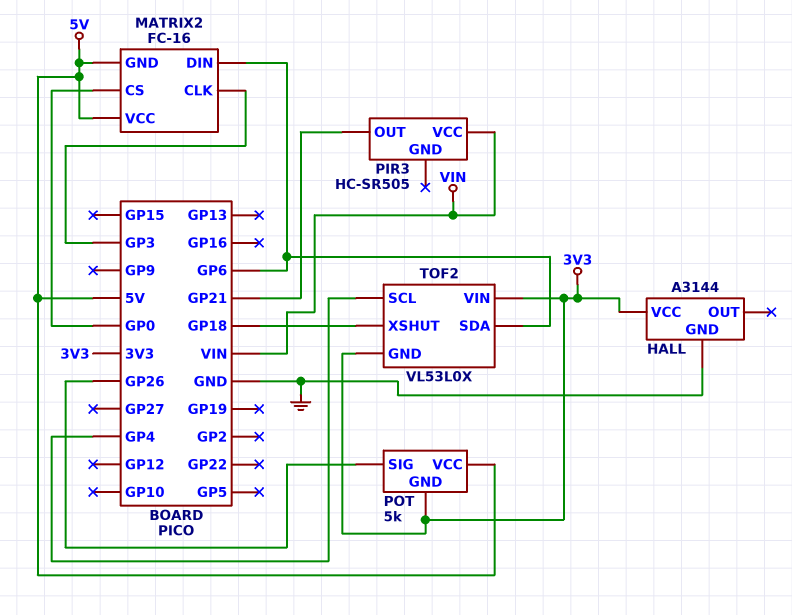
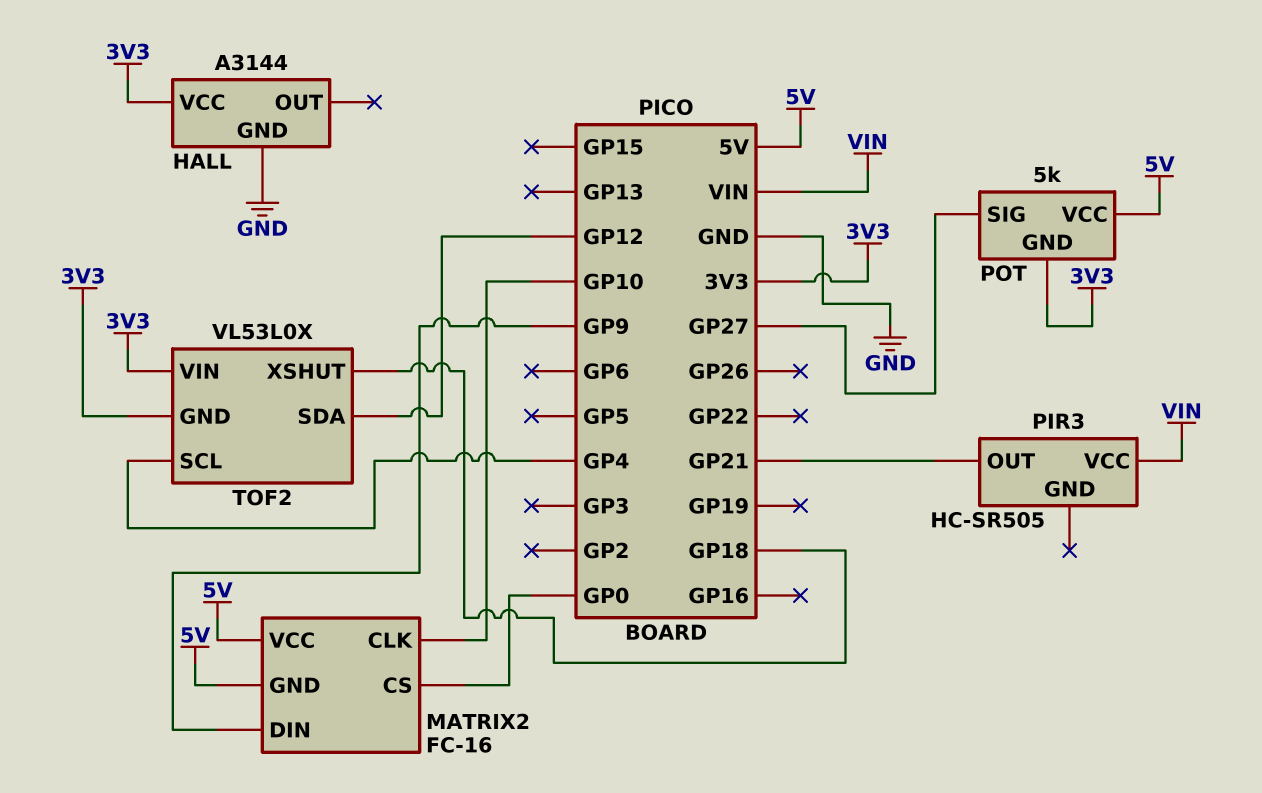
MATRIX2 pin CLK: GP3 -> GP10
MATRIX2 pin DIN: GP6 -> GP9
POT pin SIG: GP26 -> GP27
TOF2 pin SDA: GP6 -> GP12

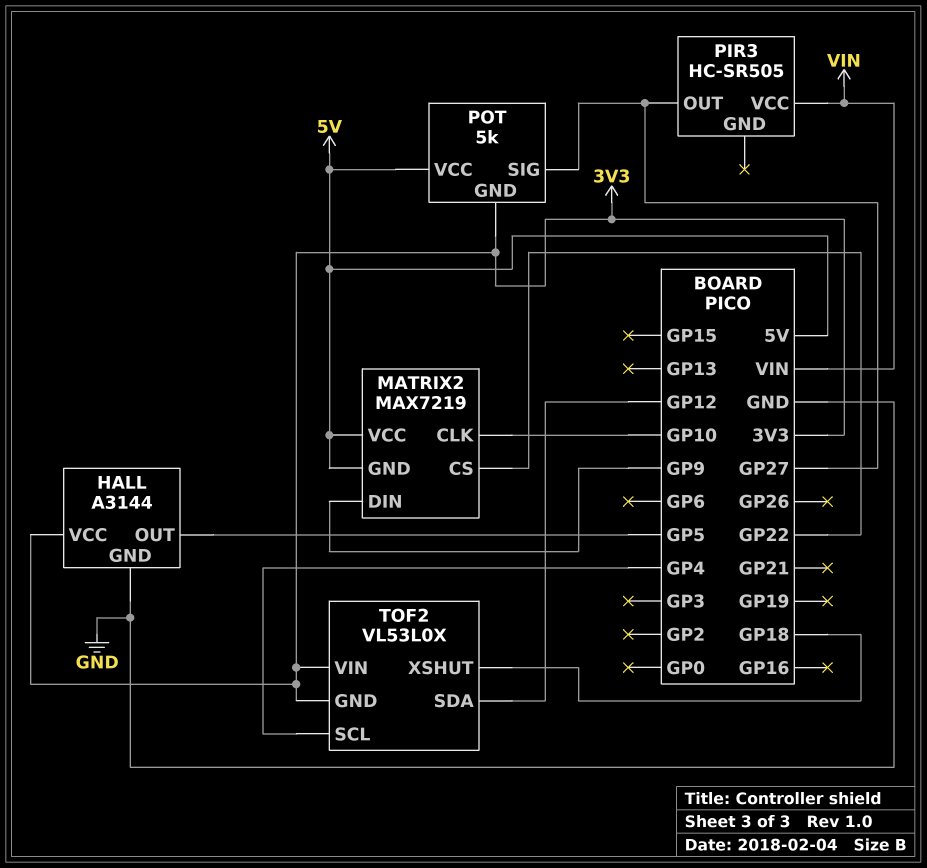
HALL pin OUT: none -> GP5
MATRIX2: FC-16 -> MAX7219
MATRIX2 pin CS: GP0 -> GP22
PIR3 pin OUT: GP21 -> GP27

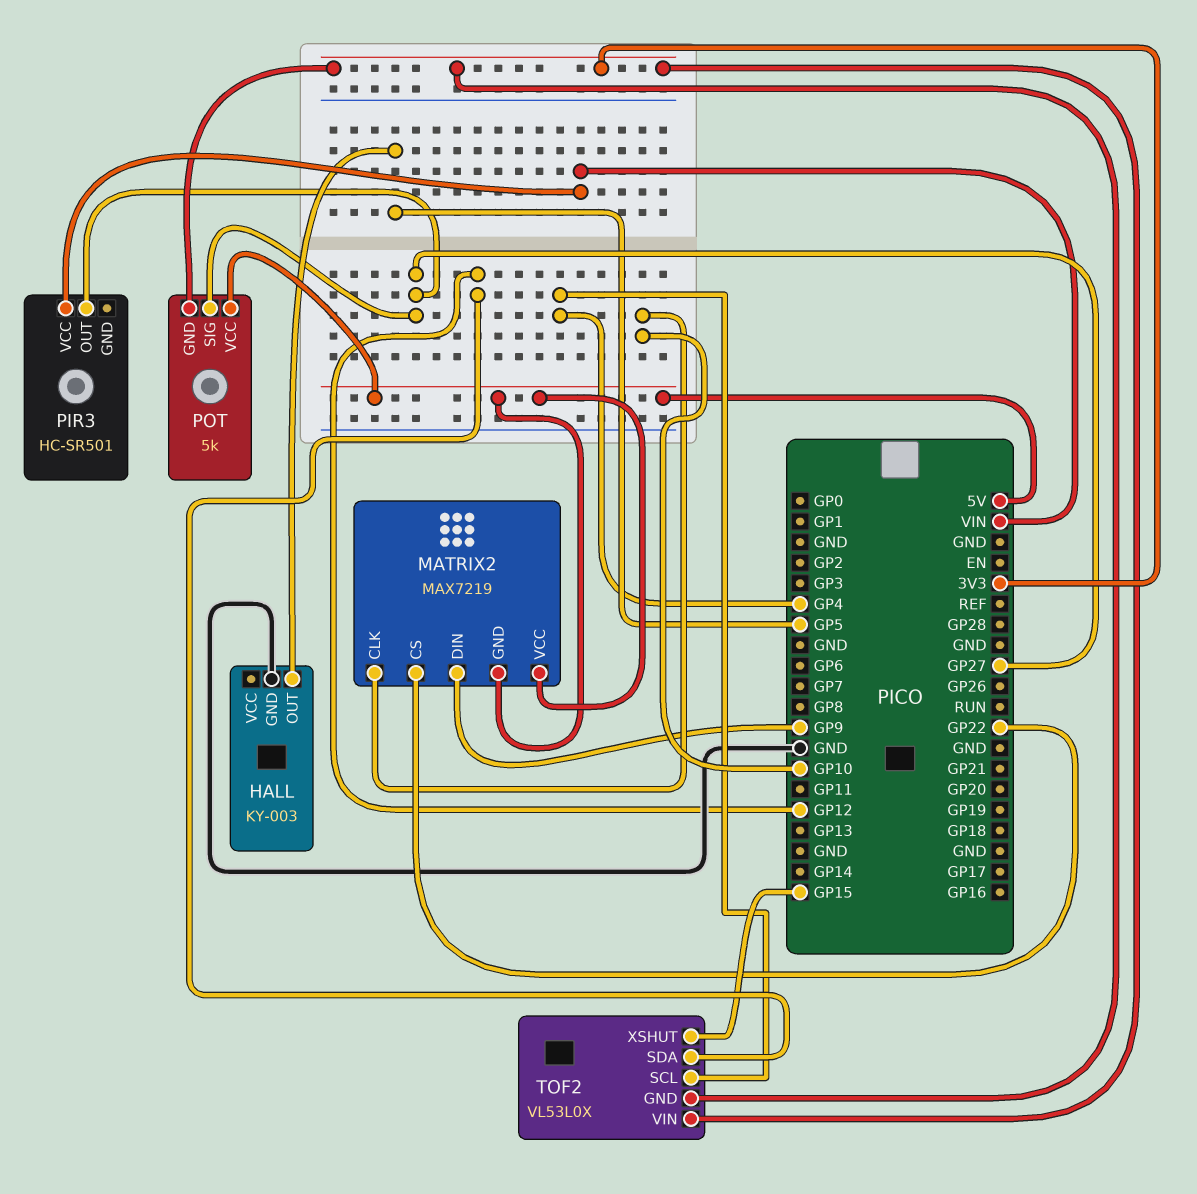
HALL: A3144 -> KY-003
HALL pin VCC: 3V3 -> none
PIR3: HC-SR505 -> HC-SR501
TOF2 pin XSHUT: GP18 -> GP15

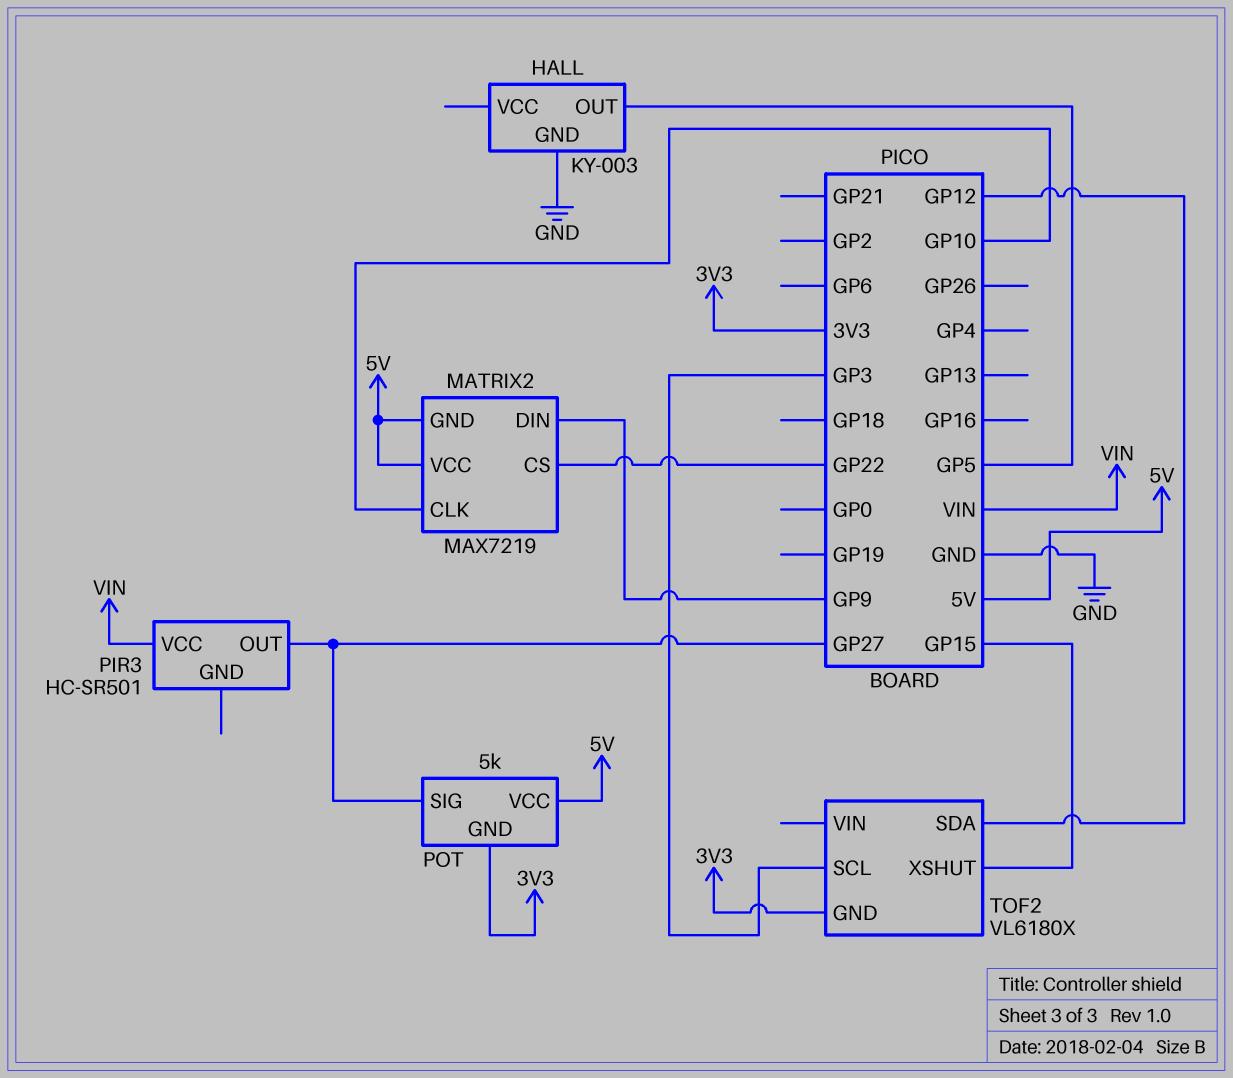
TOF2: VL53L0X -> VL6180X
TOF2 pin SCL: GP4 -> GP3
TOF2 pin VIN: 3V3 -> none

